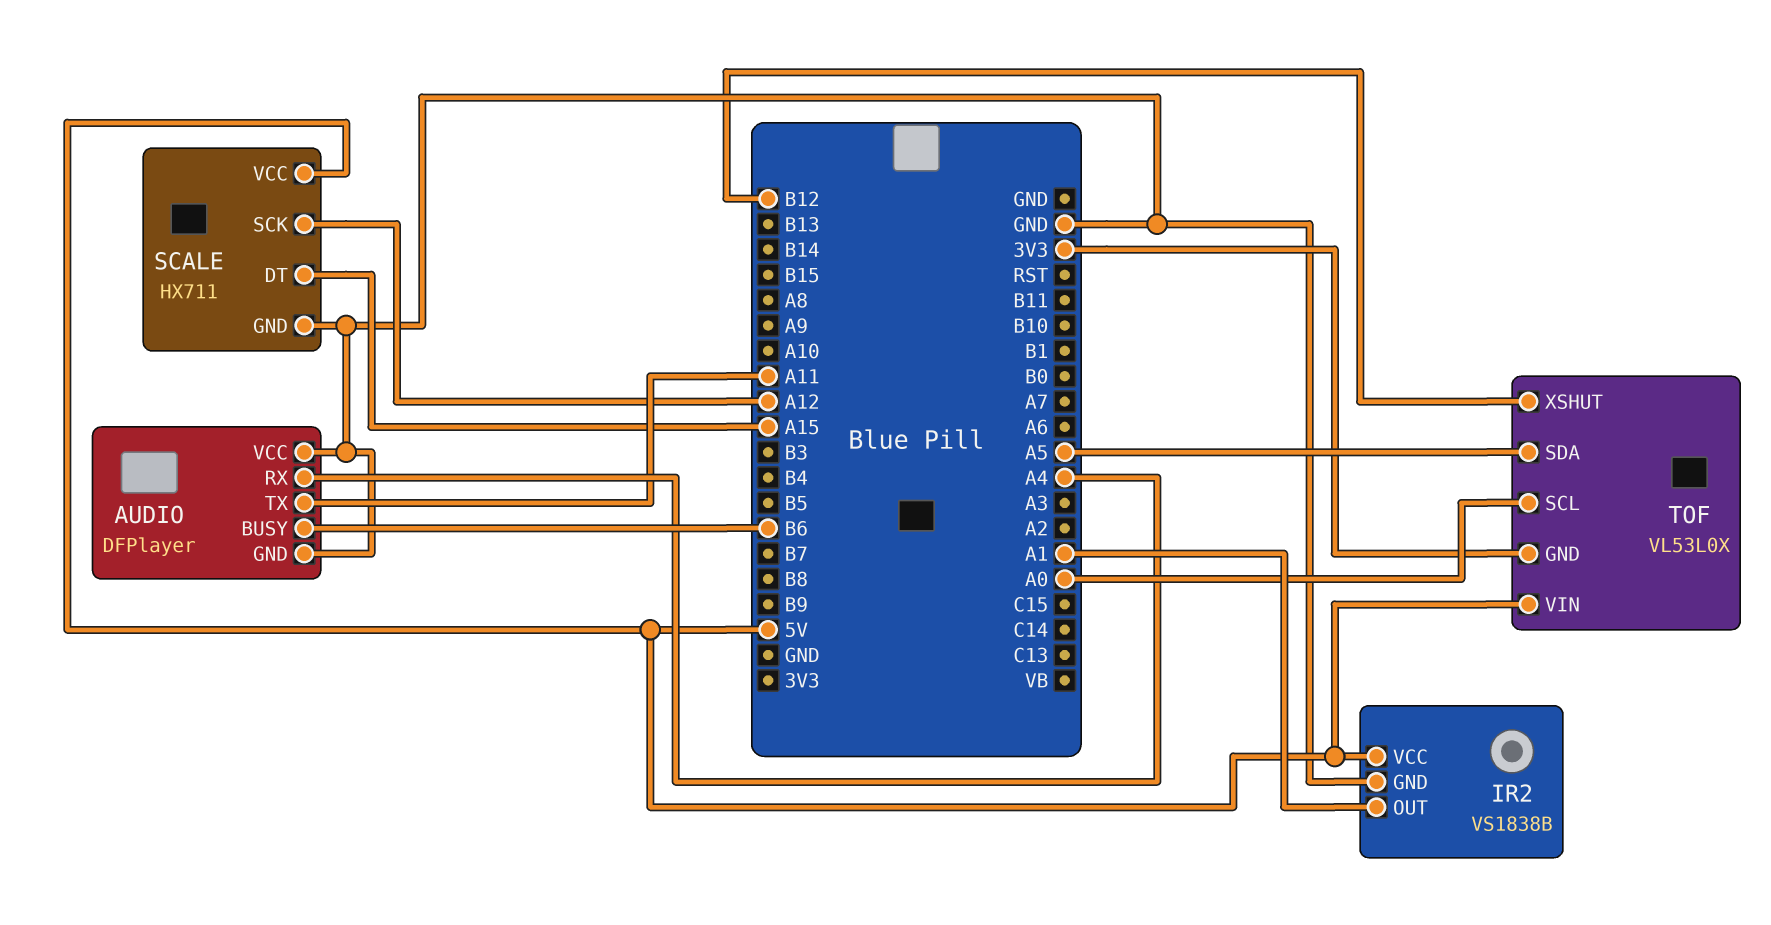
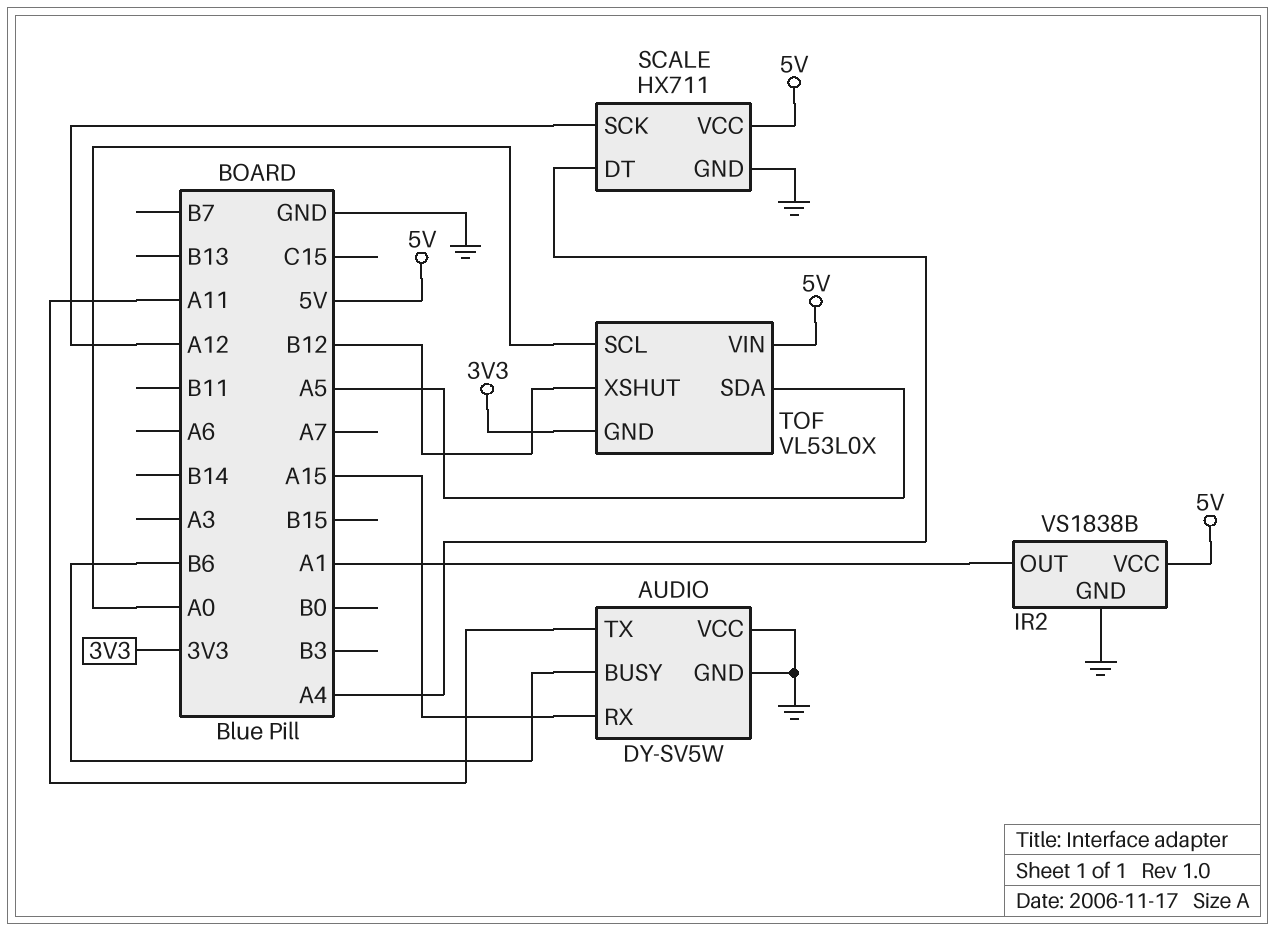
AUDIO: DFPlayer -> DY-SV5W
AUDIO pin RX: A4 -> A15
SCALE pin DT: A15 -> A4

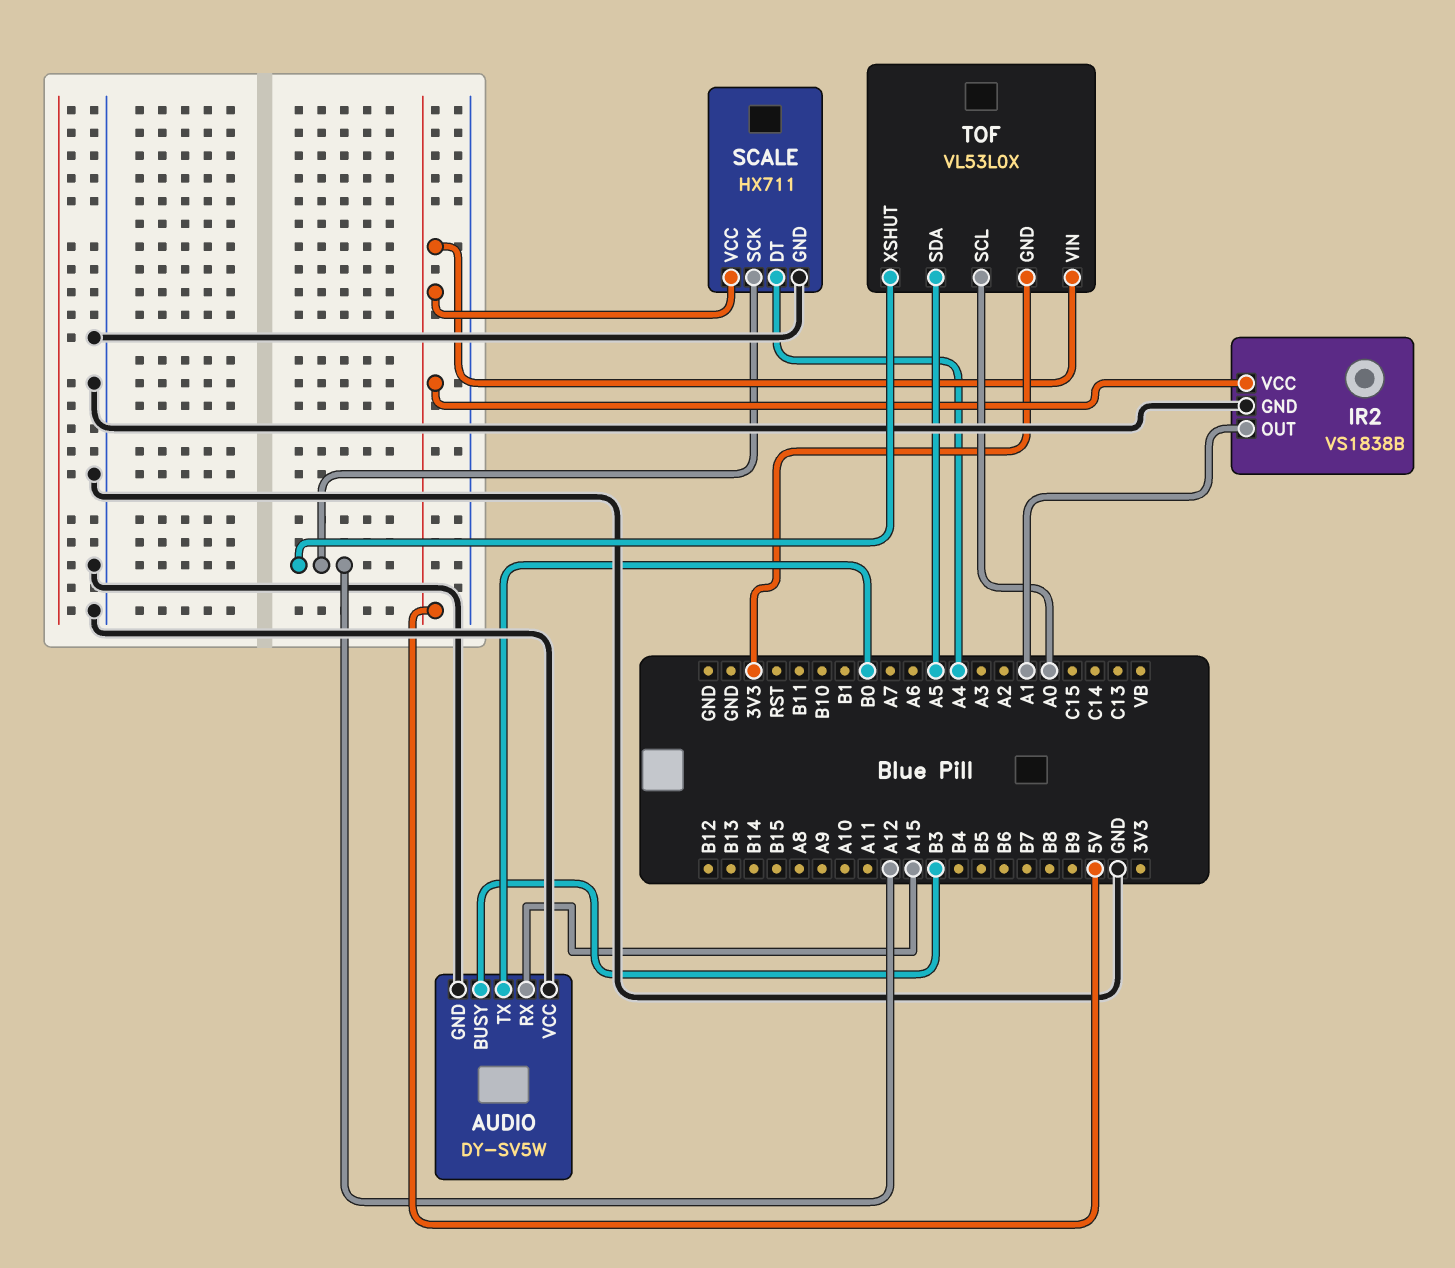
AUDIO pin BUSY: B6 -> B3
AUDIO pin TX: A11 -> B0
TOF pin XSHUT: B12 -> A12

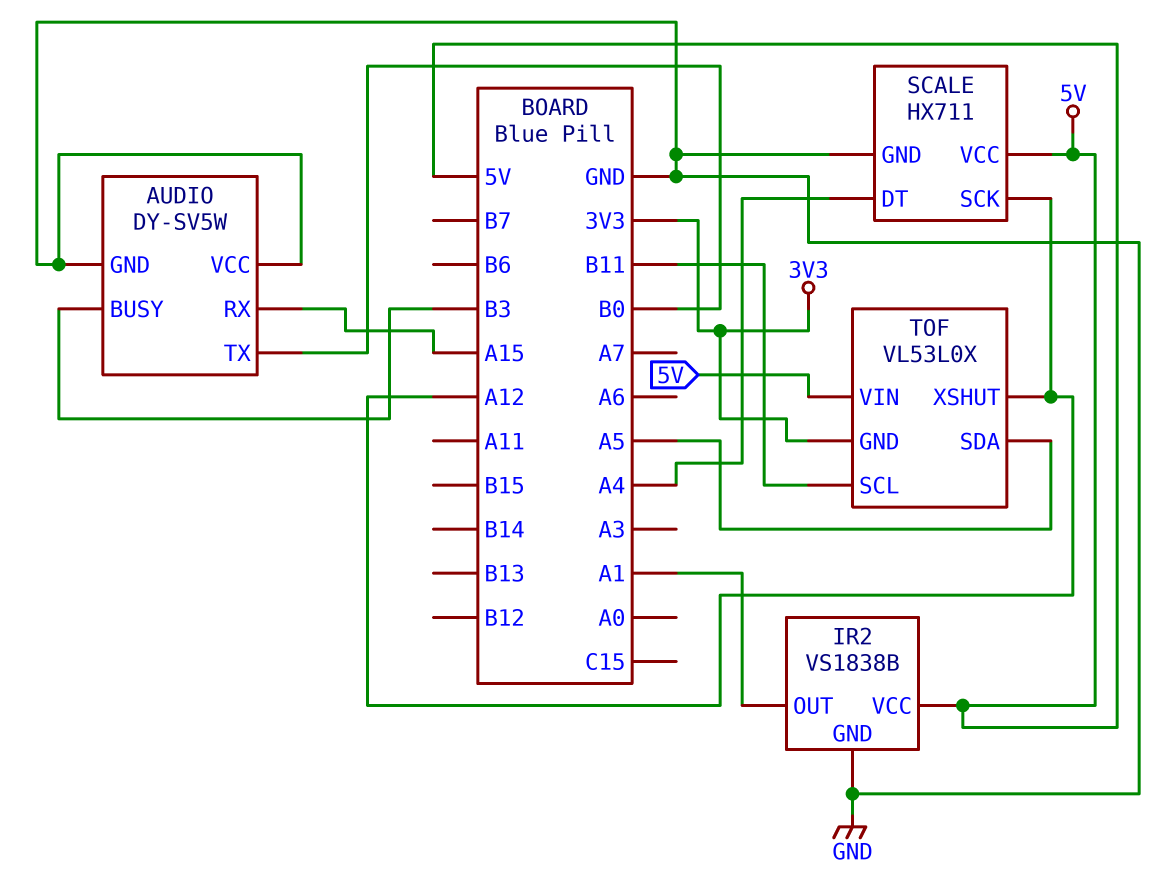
TOF pin SCL: A0 -> B11

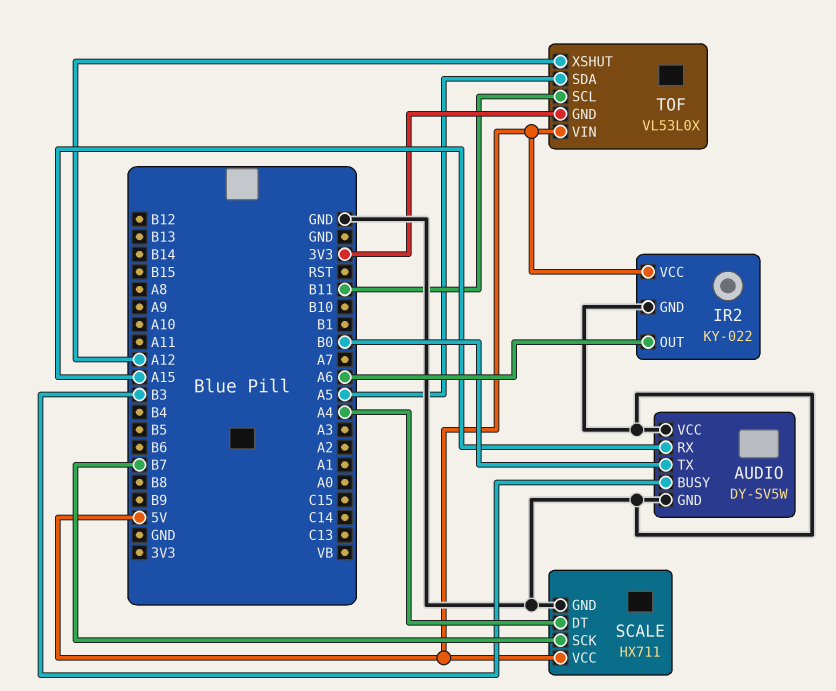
IR2: VS1838B -> KY-022
IR2 pin OUT: A1 -> A6
SCALE pin SCK: A12 -> B7

